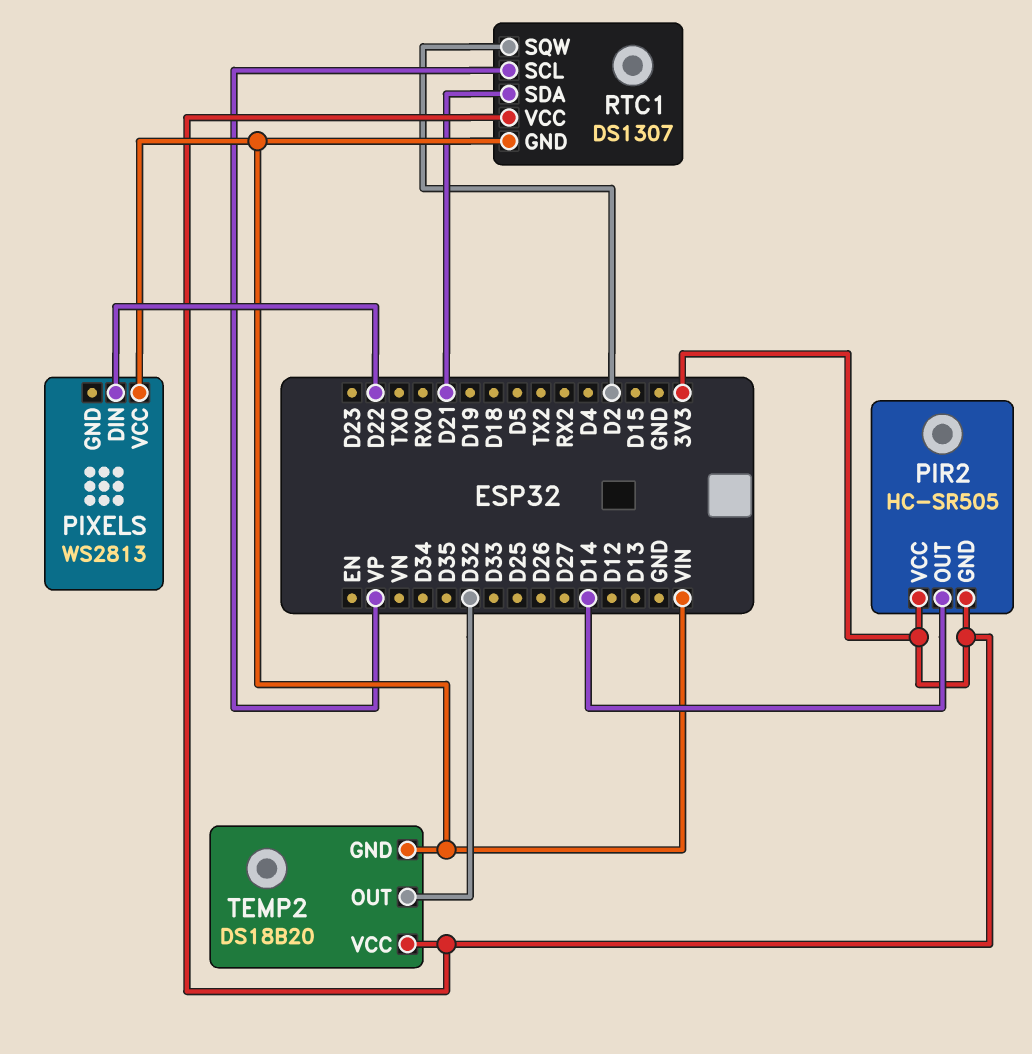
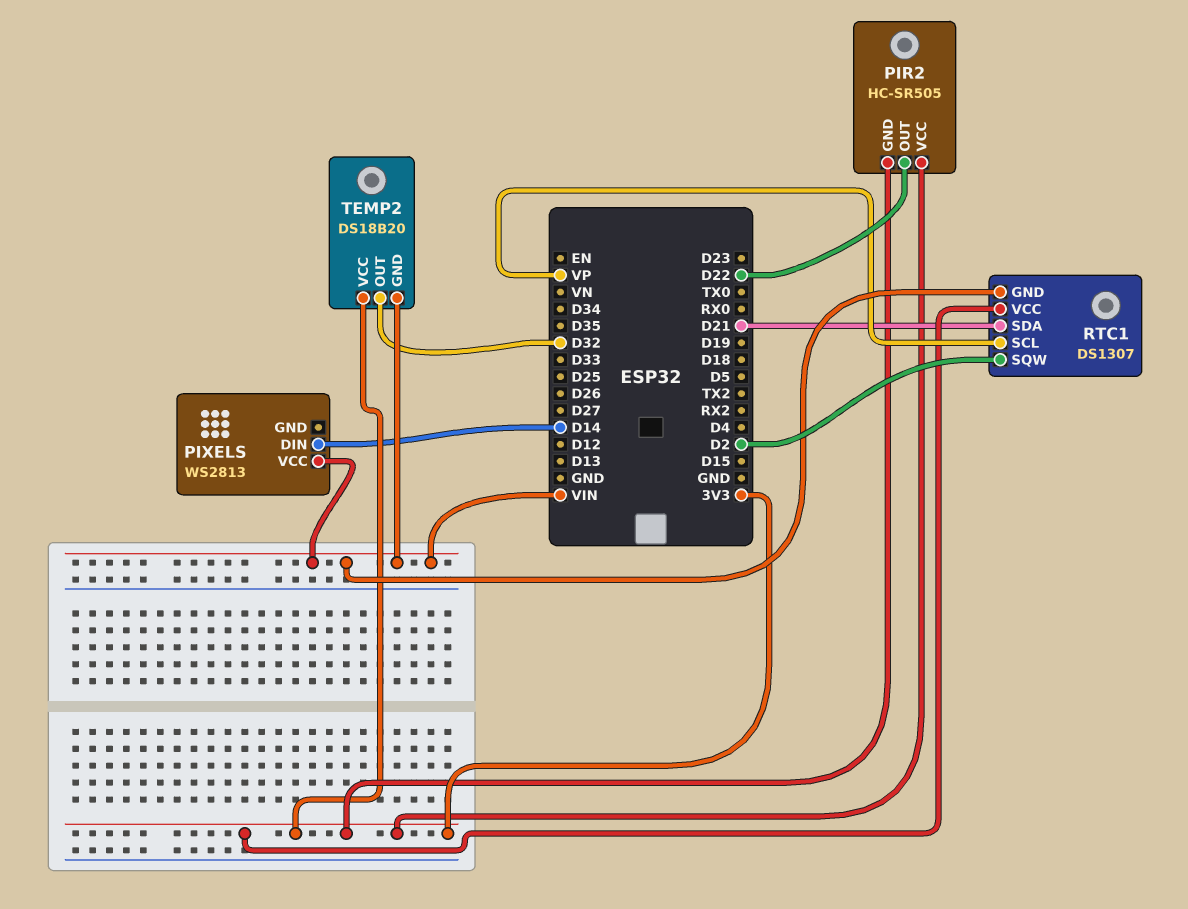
PIR2 pin OUT: D14 -> D22
PIXELS pin DIN: D22 -> D14

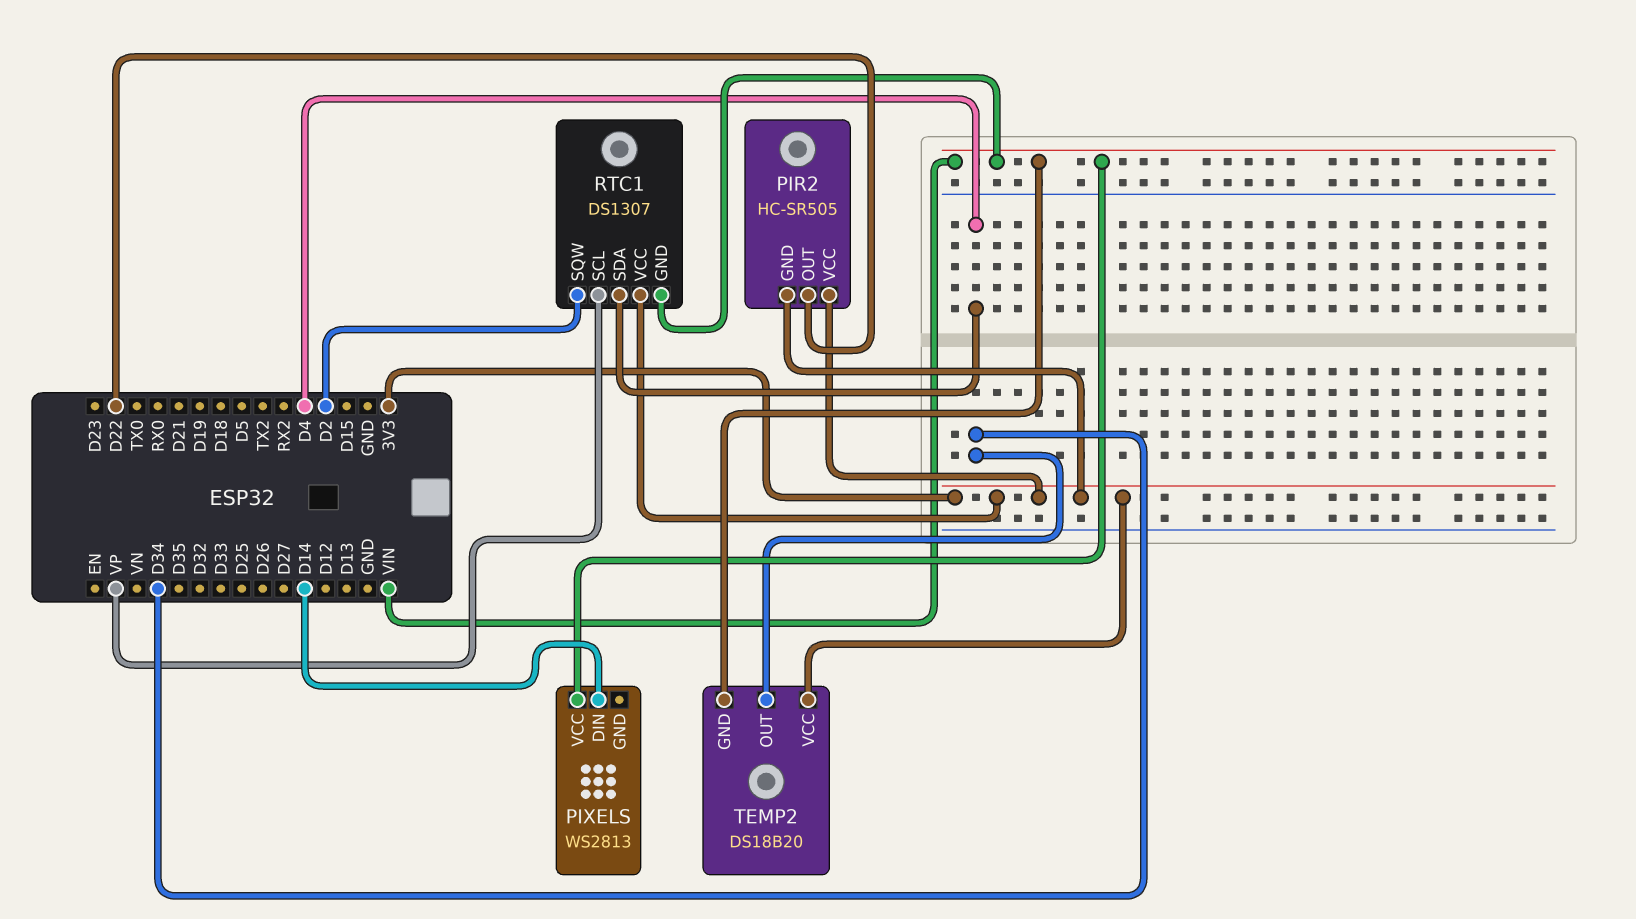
RTC1 pin SDA: D21 -> D4
TEMP2 pin OUT: D32 -> D34

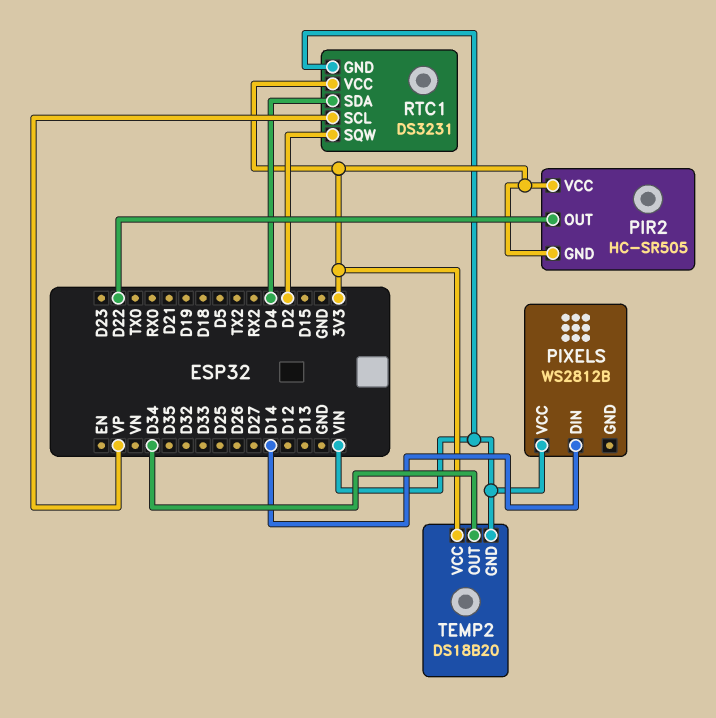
PIXELS: WS2813 -> WS2812B
RTC1: DS1307 -> DS3231

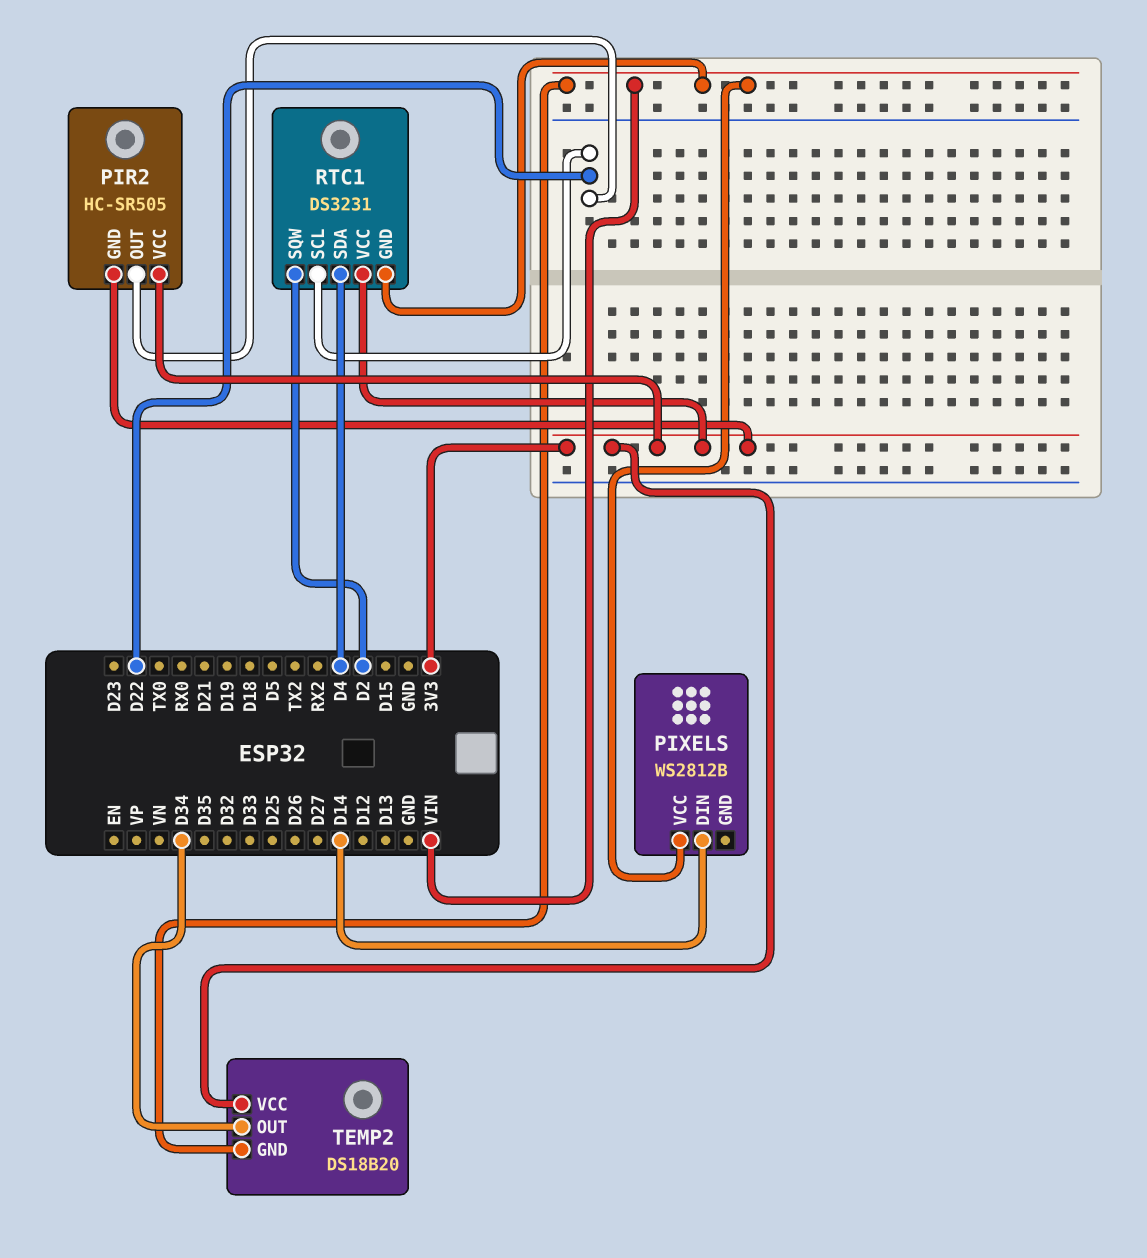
RTC1 pin SCL: VP -> D22

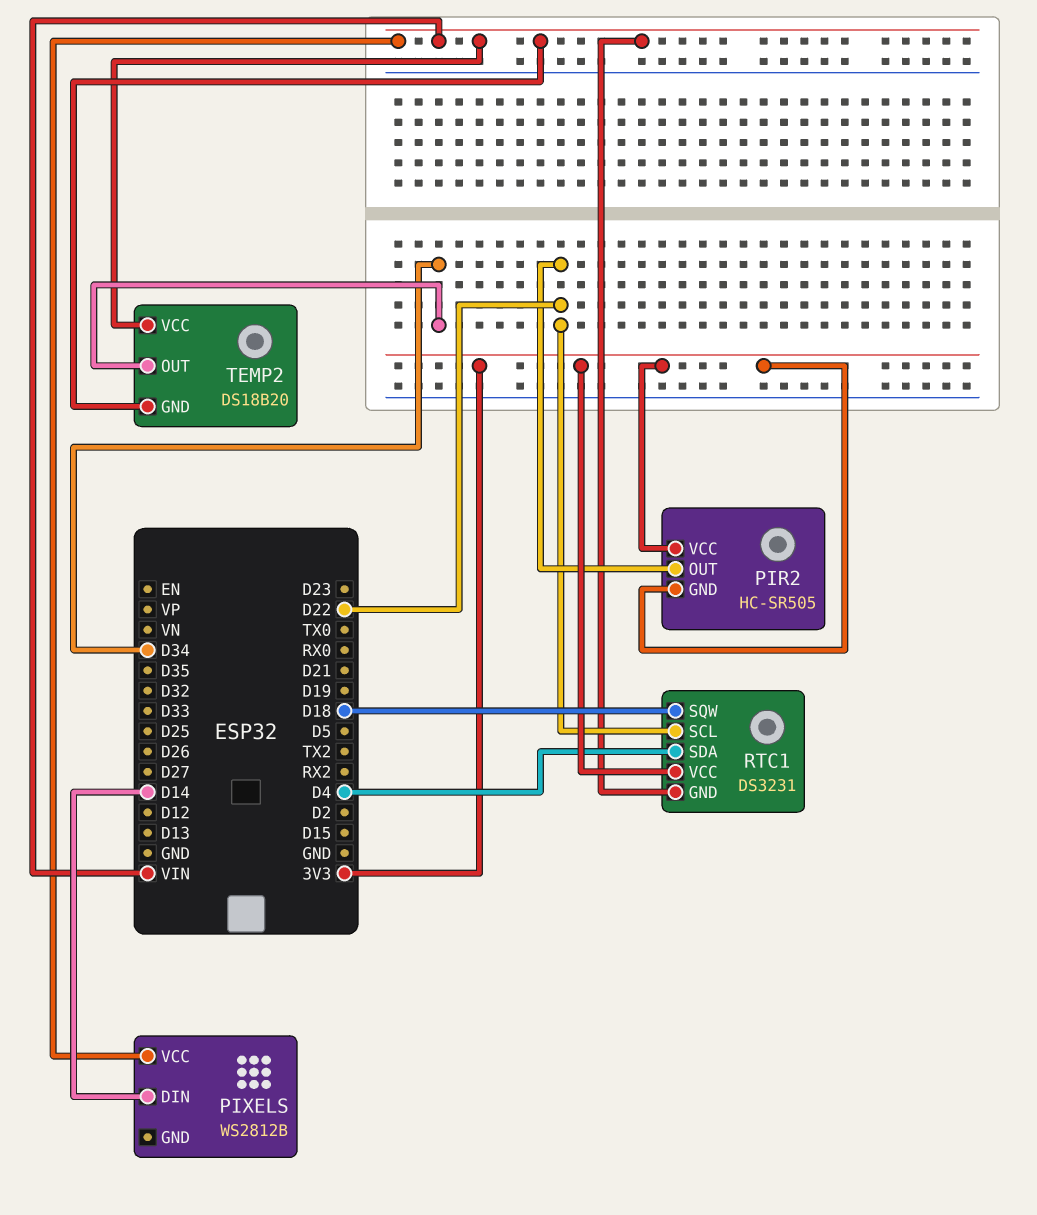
RTC1 pin SQW: D2 -> D18
TEMP2 pin VCC: 3V3 -> VIN

